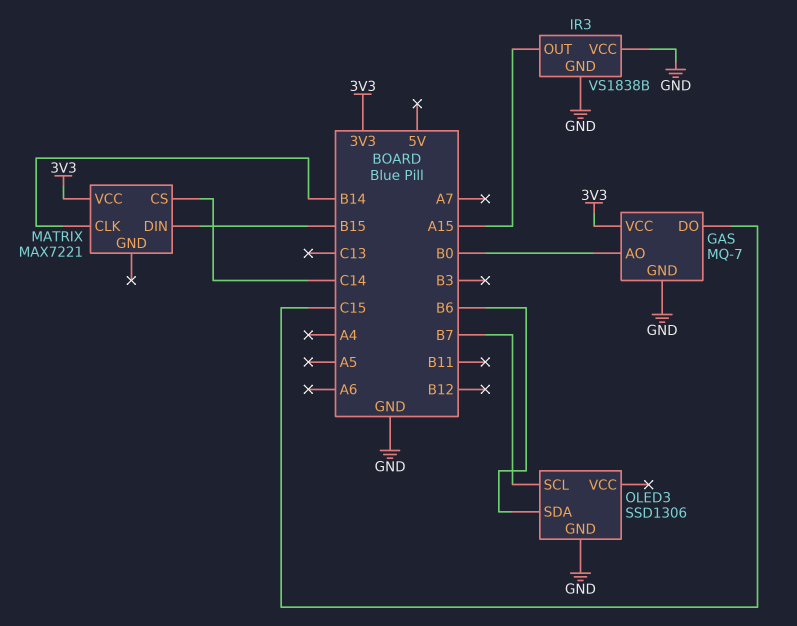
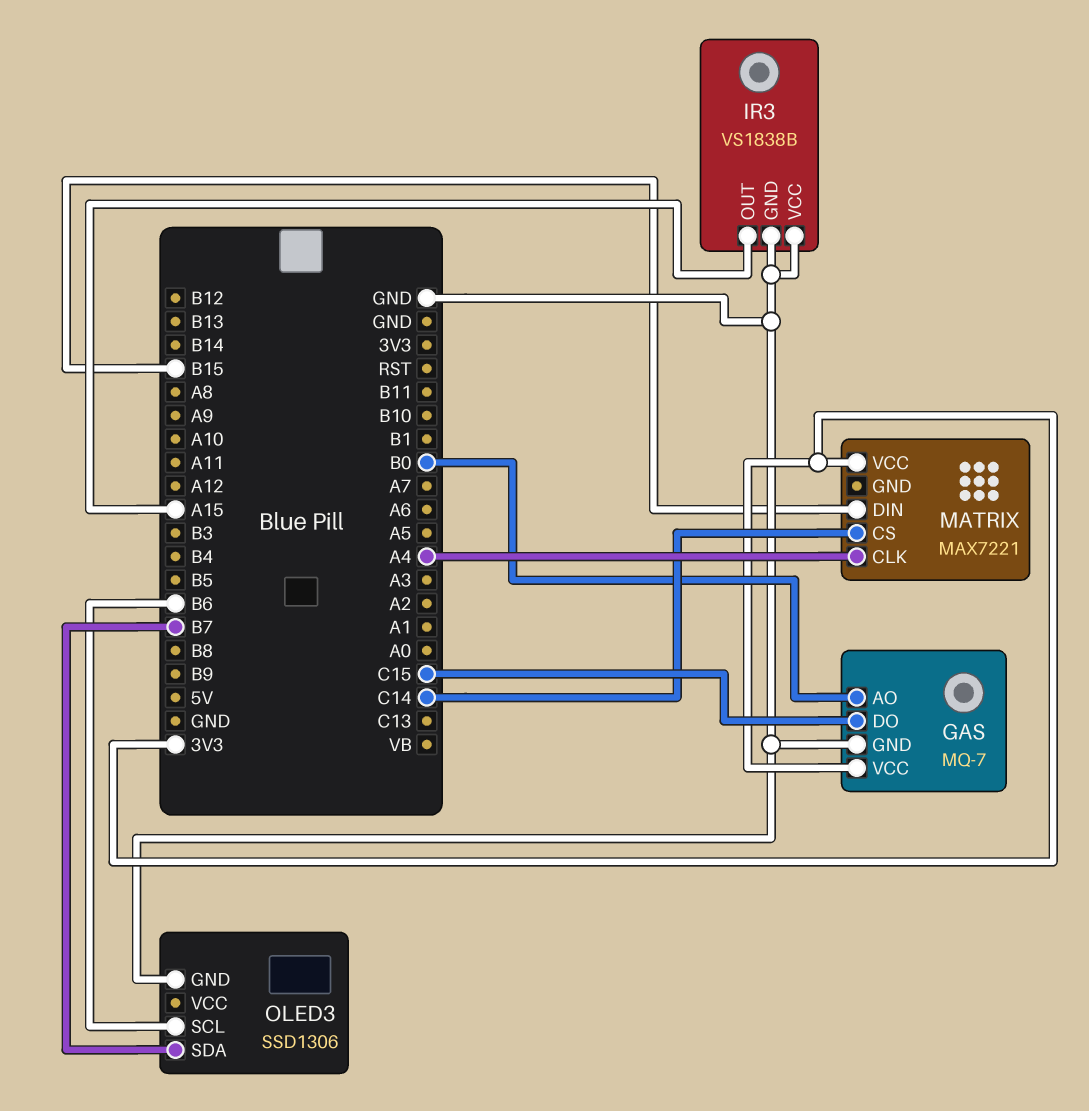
MATRIX pin CLK: B14 -> A4
OLED3 pin SCL: B7 -> B6
OLED3 pin SDA: B6 -> B7

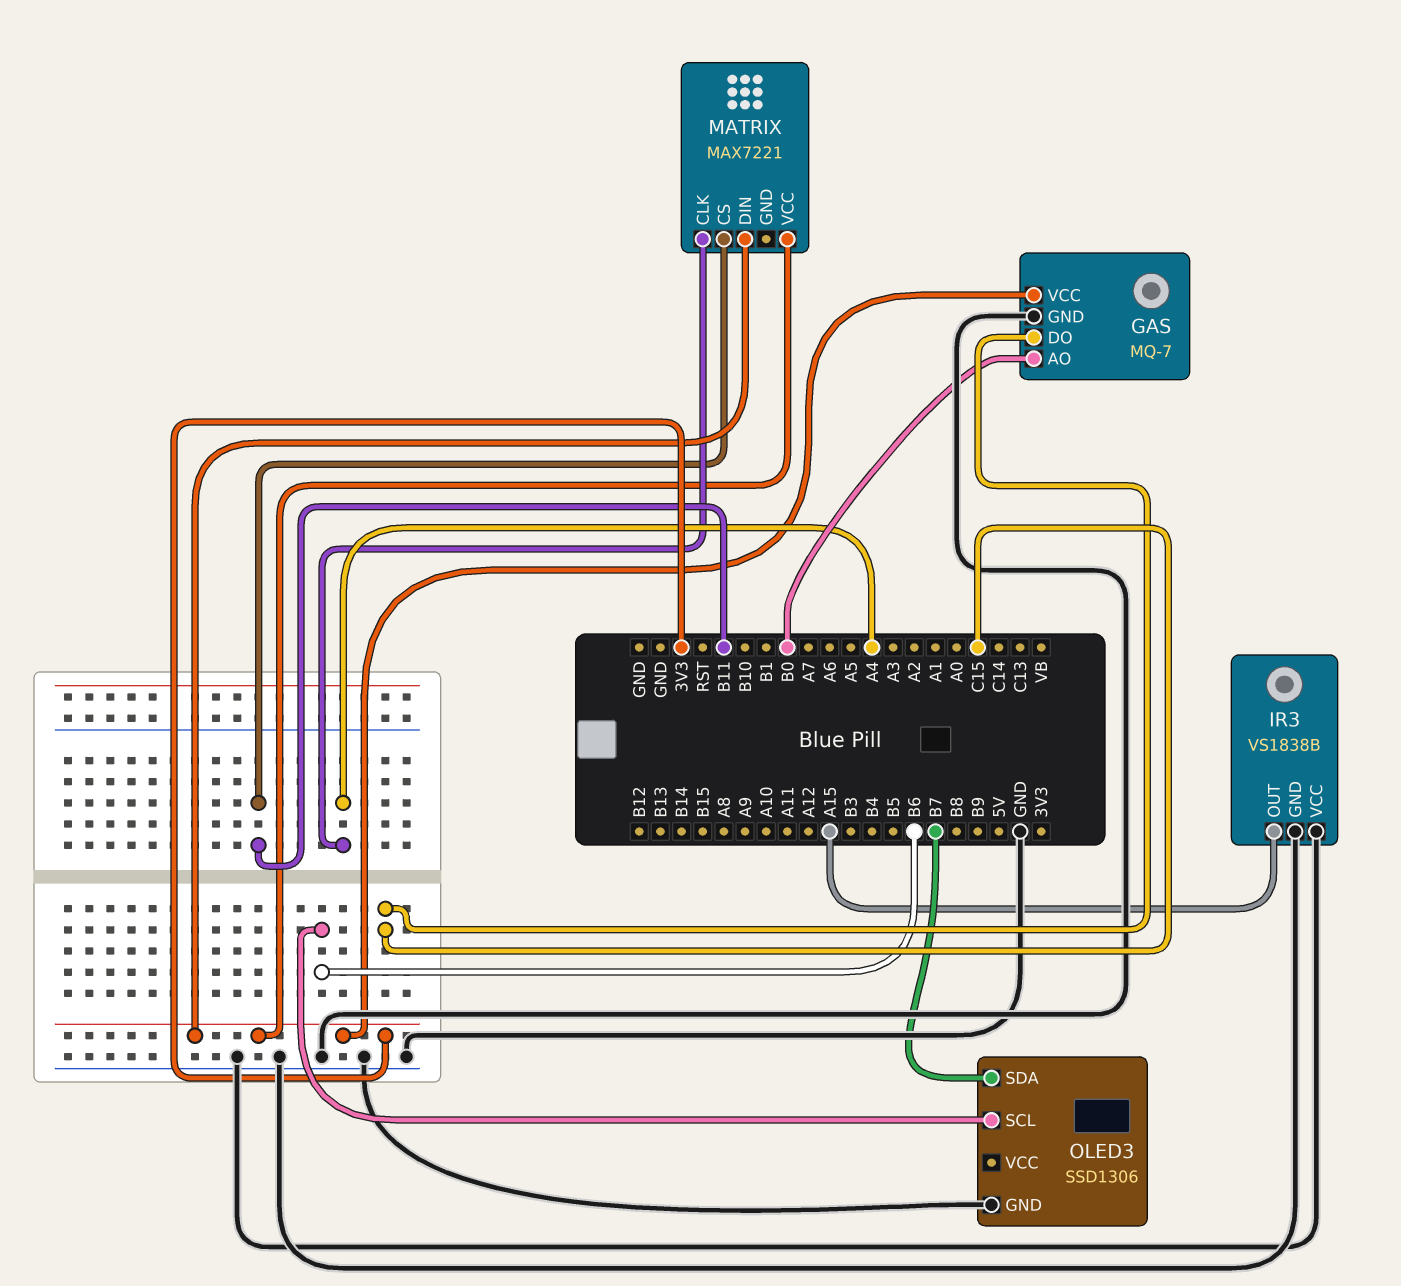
MATRIX pin CS: C14 -> B11
MATRIX pin DIN: B15 -> 3V3

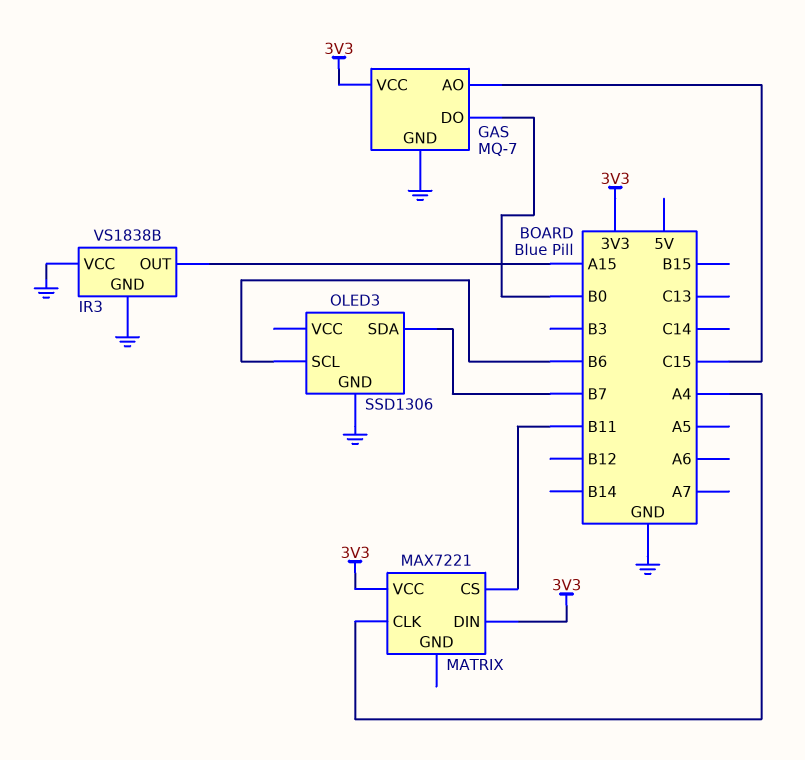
GAS pin AO: B0 -> C15
GAS pin DO: C15 -> B0

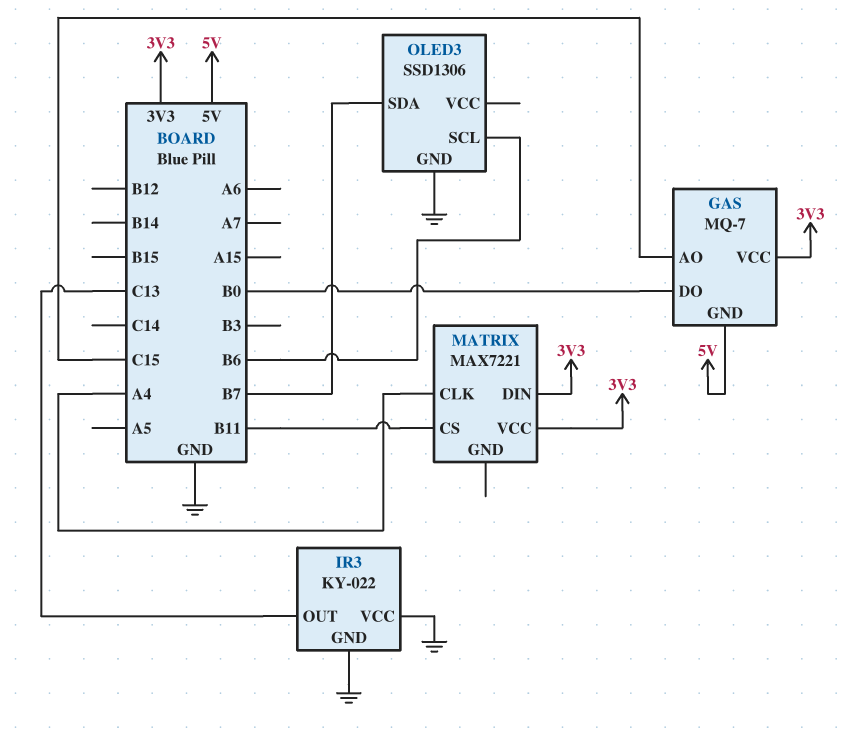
GAS pin GND: GND -> 5V
IR3: VS1838B -> KY-022
IR3 pin OUT: A15 -> C13

